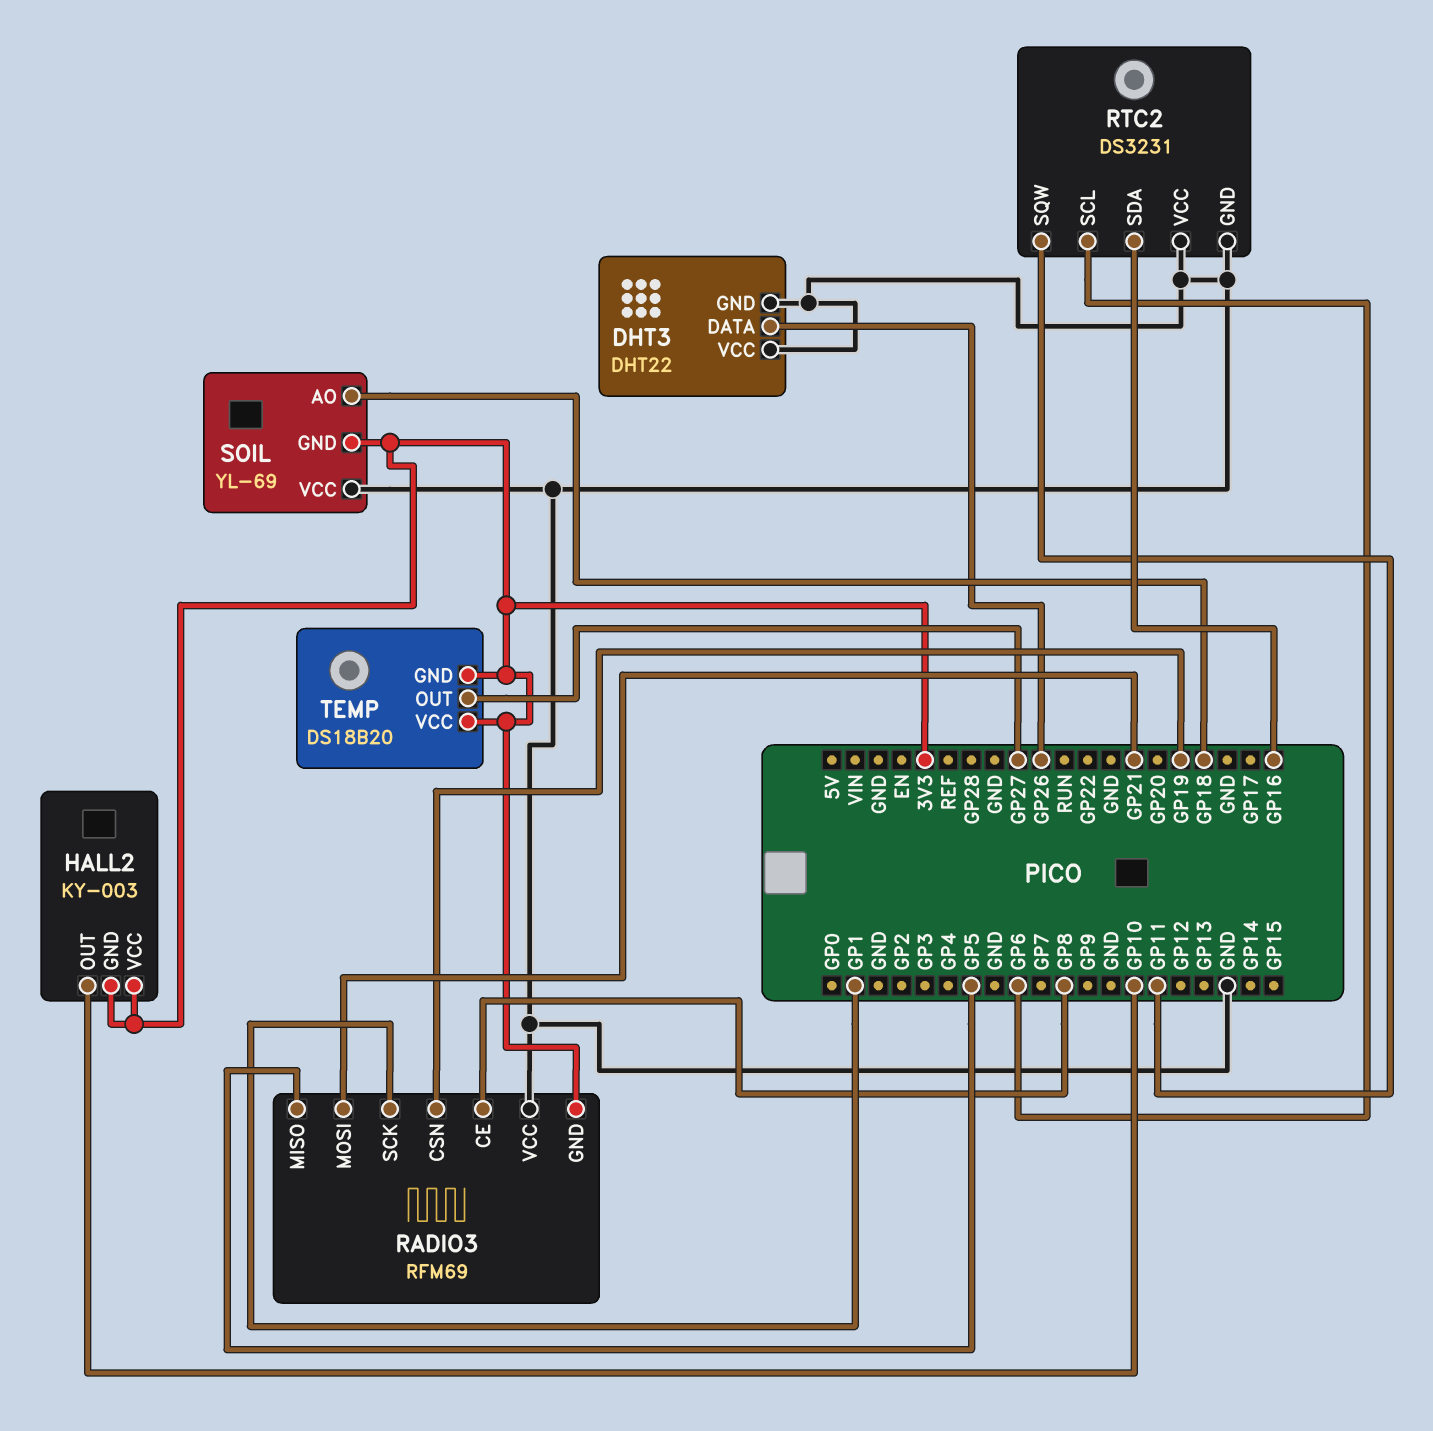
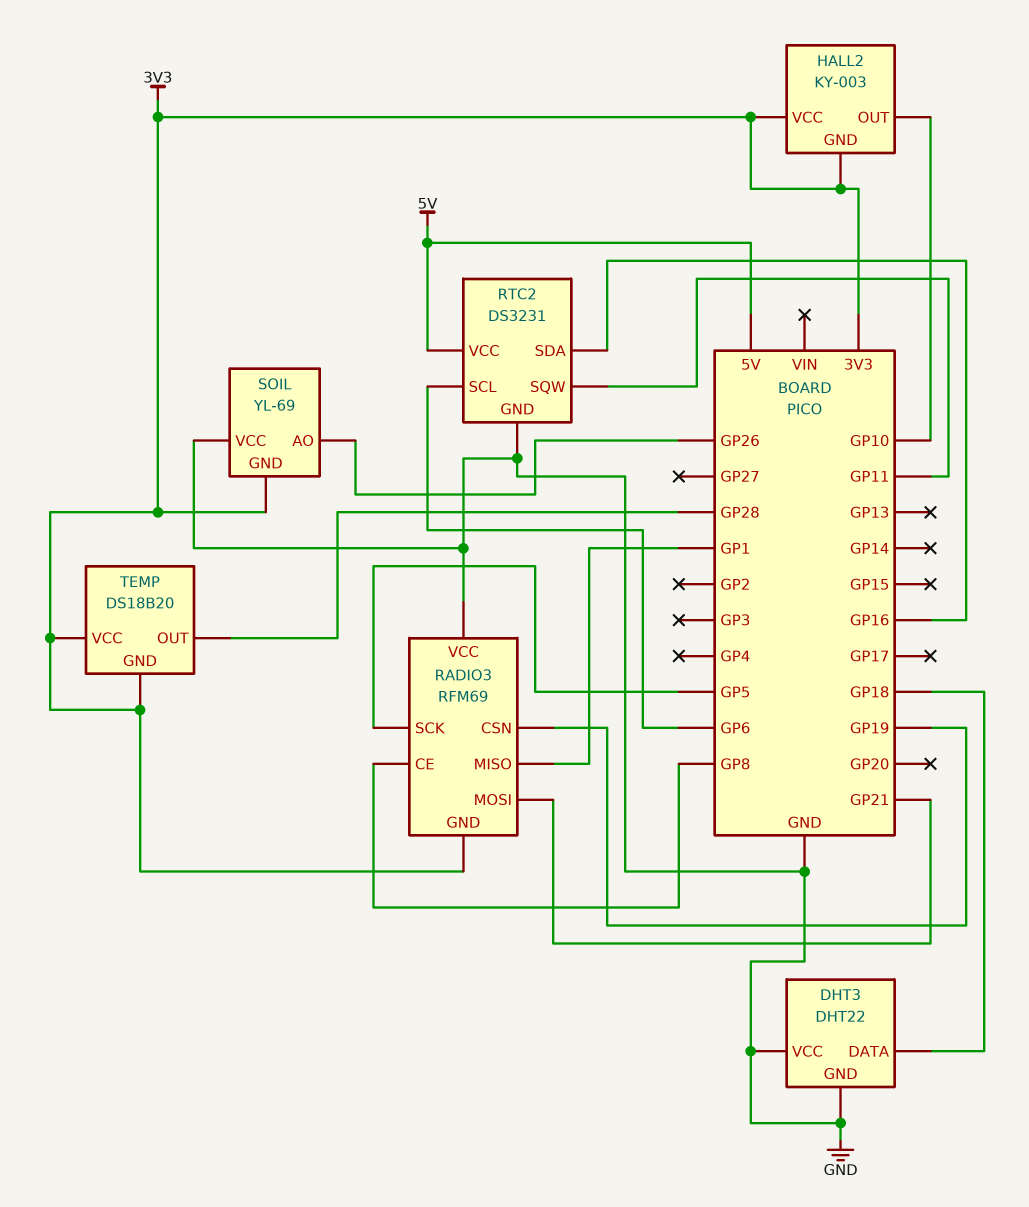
DHT3 pin DATA: GP26 -> GP18
RADIO3 pin MISO: GP5 -> GP1
RADIO3 pin SCK: GP1 -> GP5
RTC2 pin VCC: GND -> 5V
SOIL pin AO: GP18 -> GP26
TEMP pin OUT: GP27 -> GP28

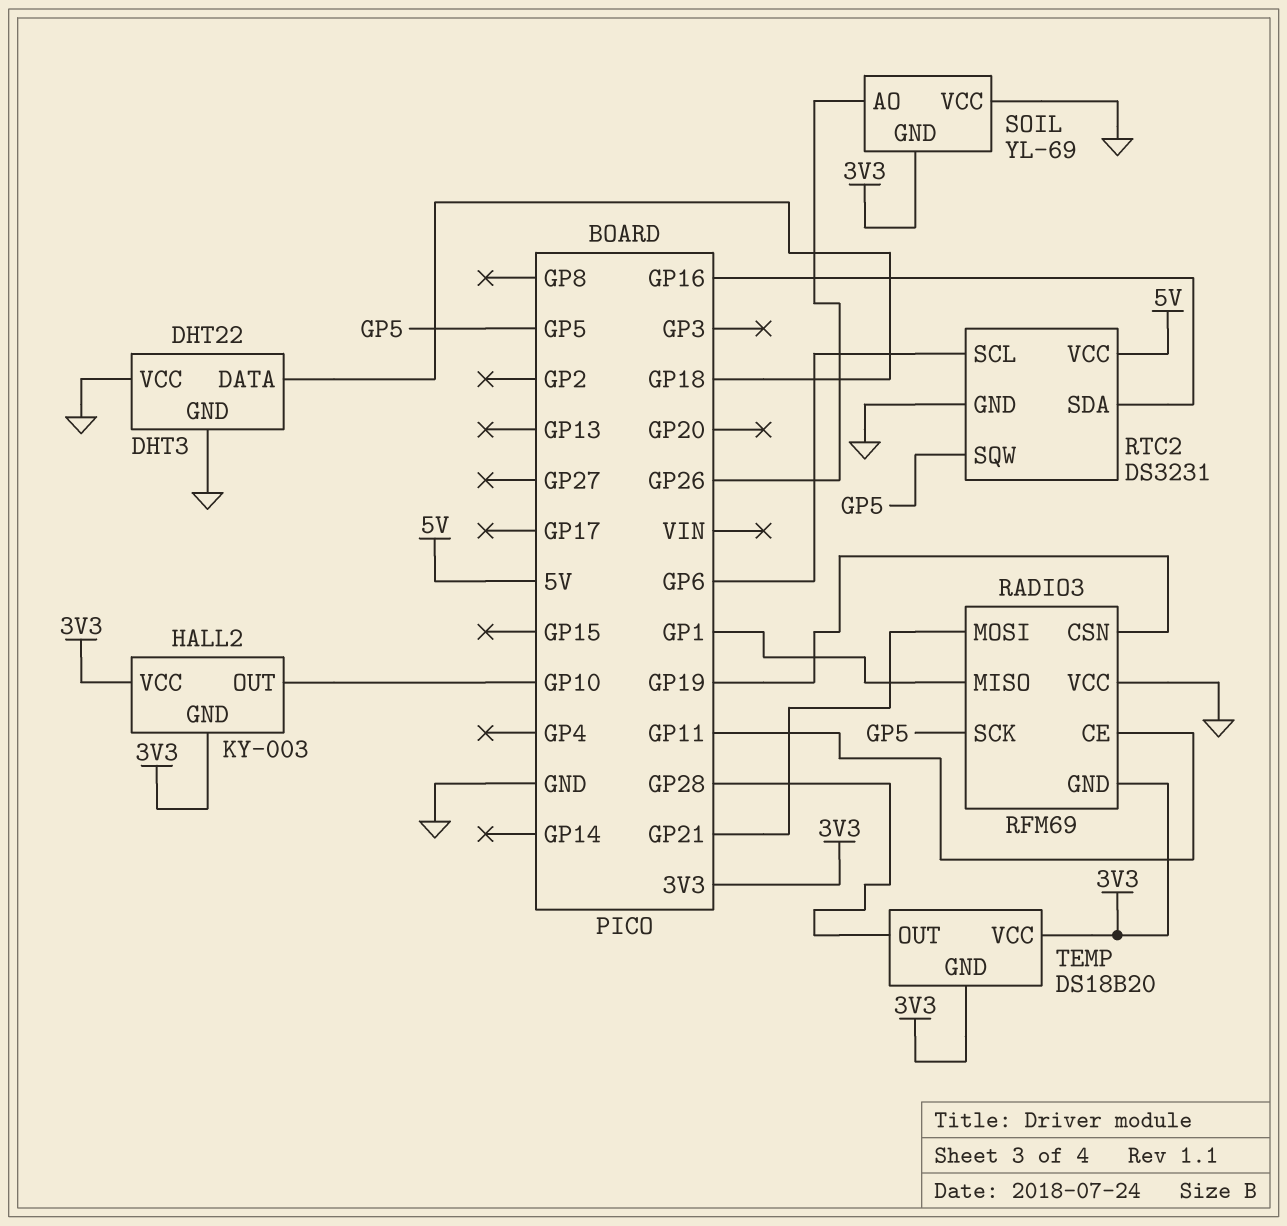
RADIO3 pin CE: GP8 -> GP11
RTC2 pin SQW: GP11 -> GP5

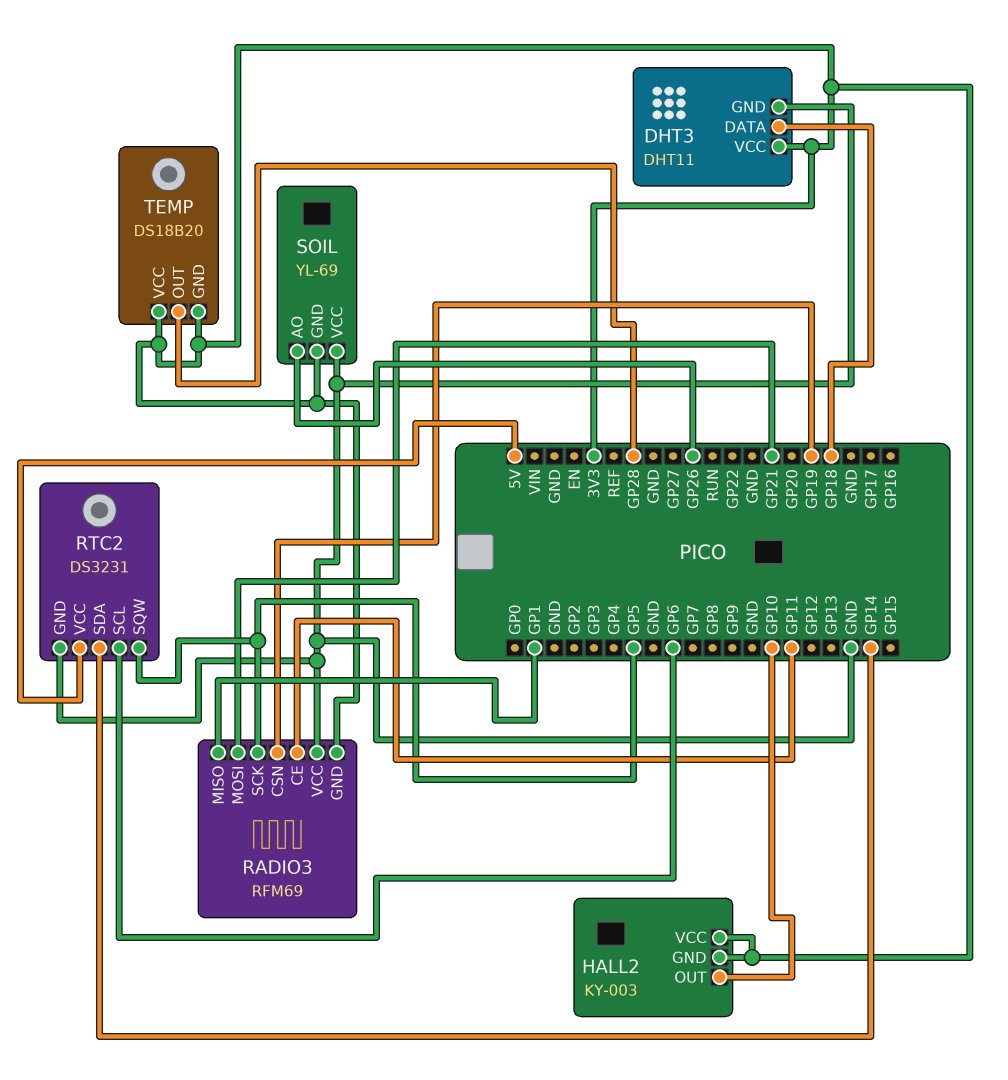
DHT3: DHT22 -> DHT11
DHT3 pin VCC: GND -> 3V3
RTC2 pin SDA: GP16 -> GP14

